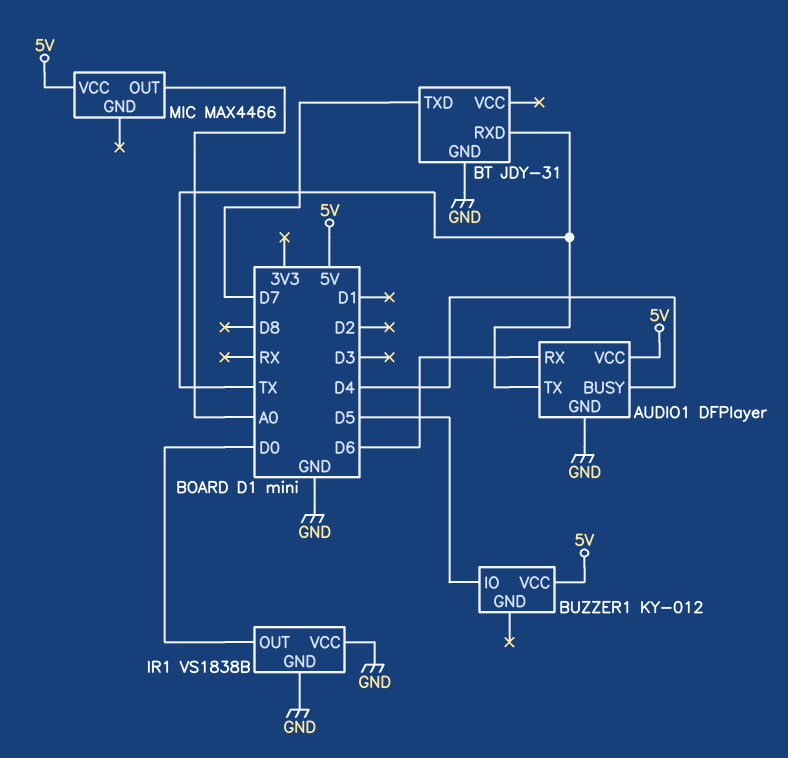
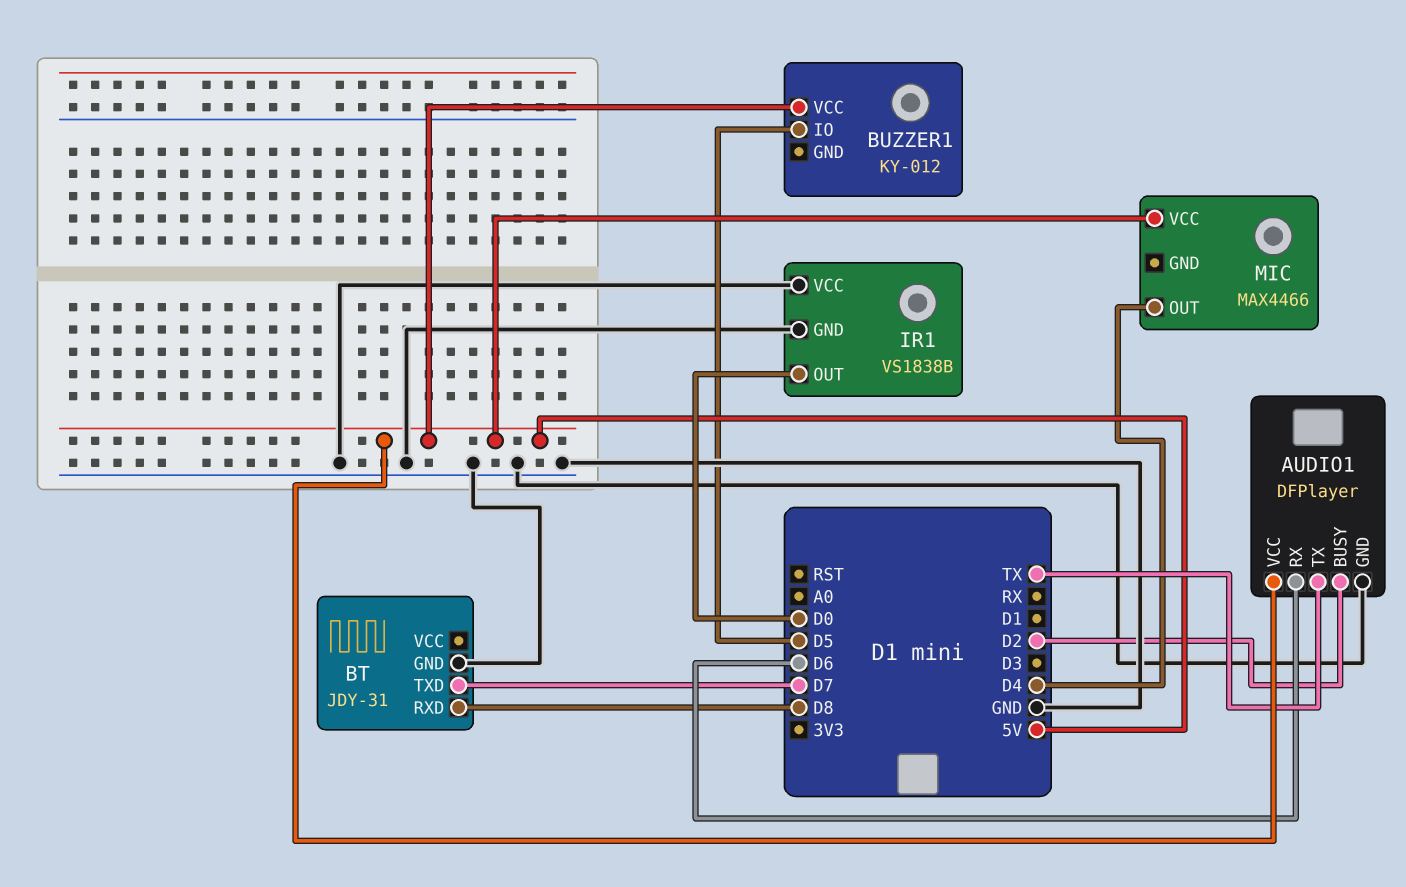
AUDIO1 pin BUSY: D4 -> D2
BT pin RXD: TX -> D8
MIC pin OUT: A0 -> D4

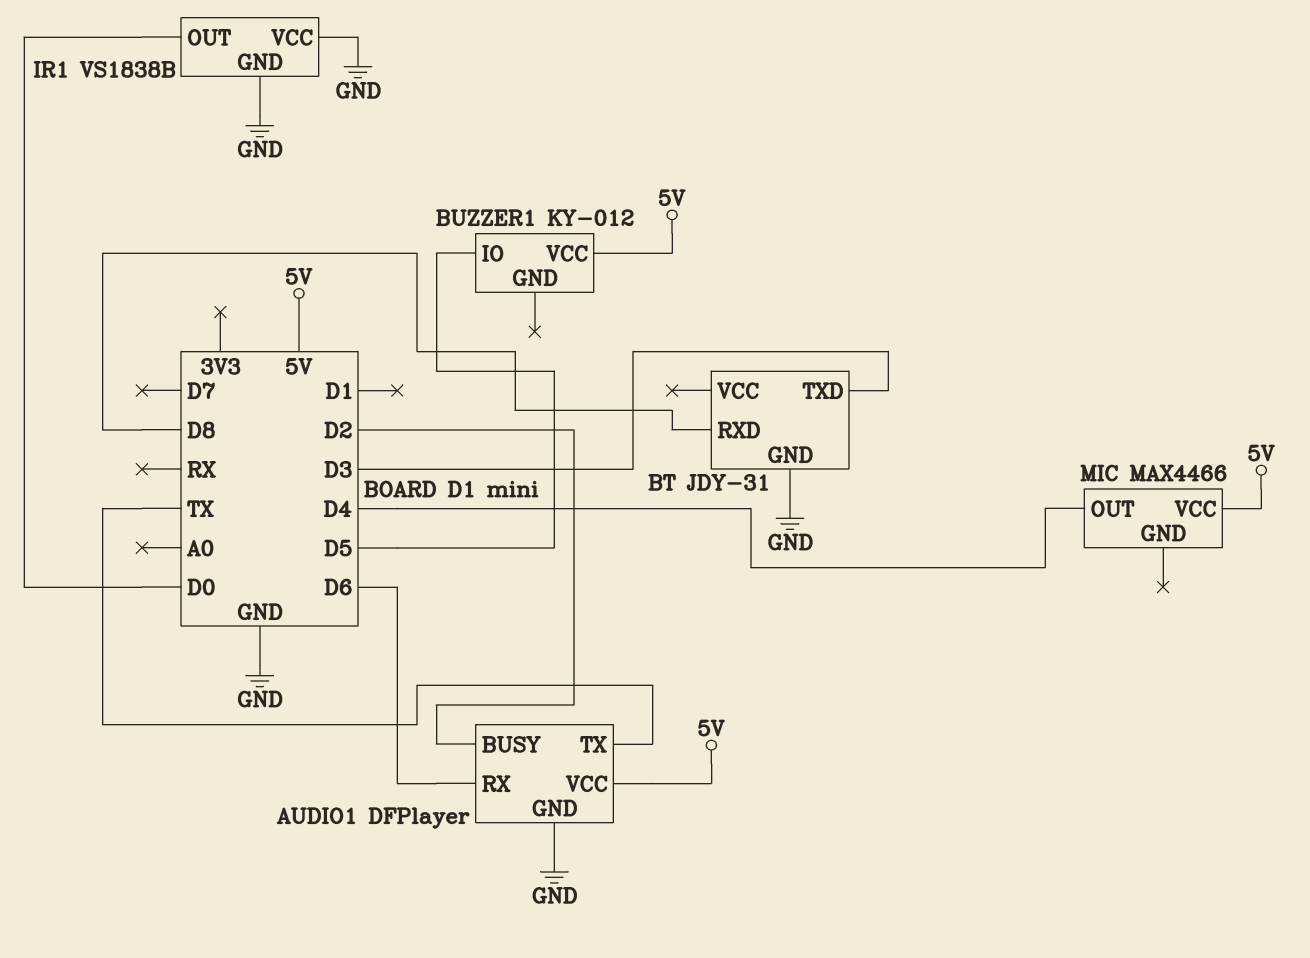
BT pin TXD: D7 -> D3

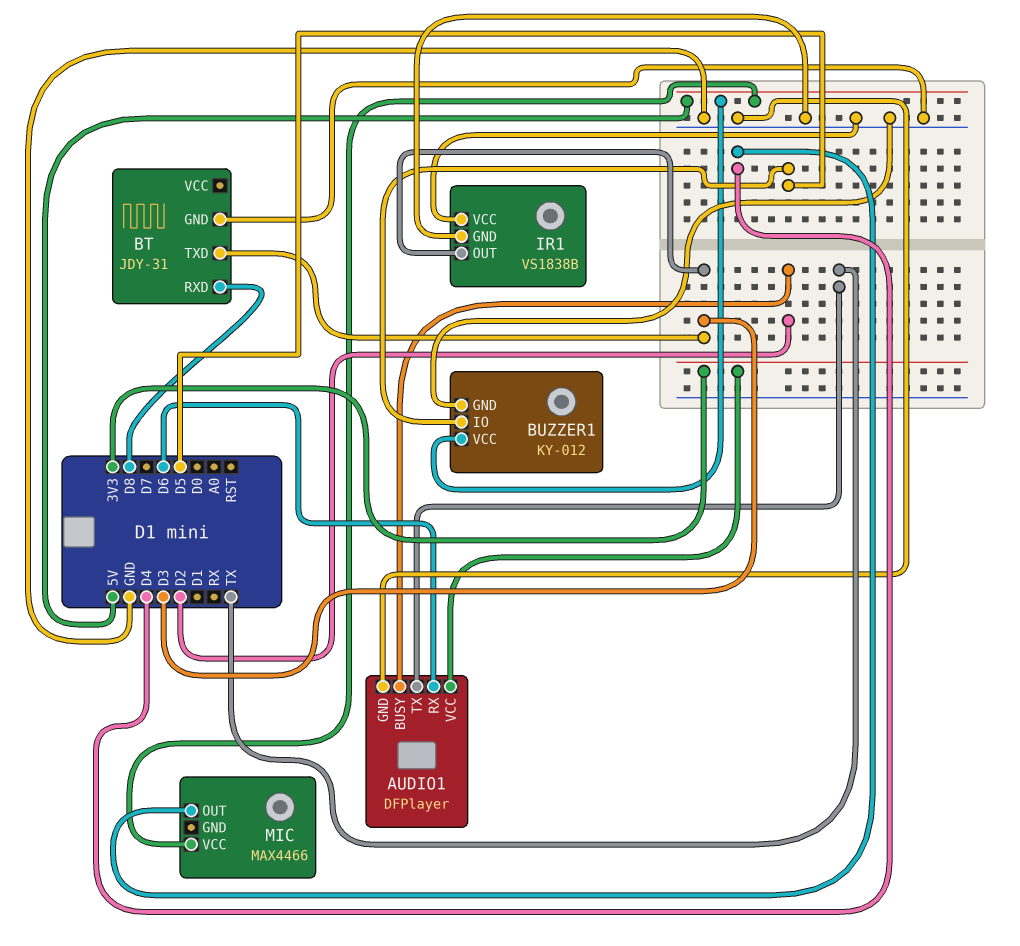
AUDIO1 pin VCC: 5V -> 3V3
BUZZER1 pin GND: none -> GND
IR1 pin OUT: D0 -> D3

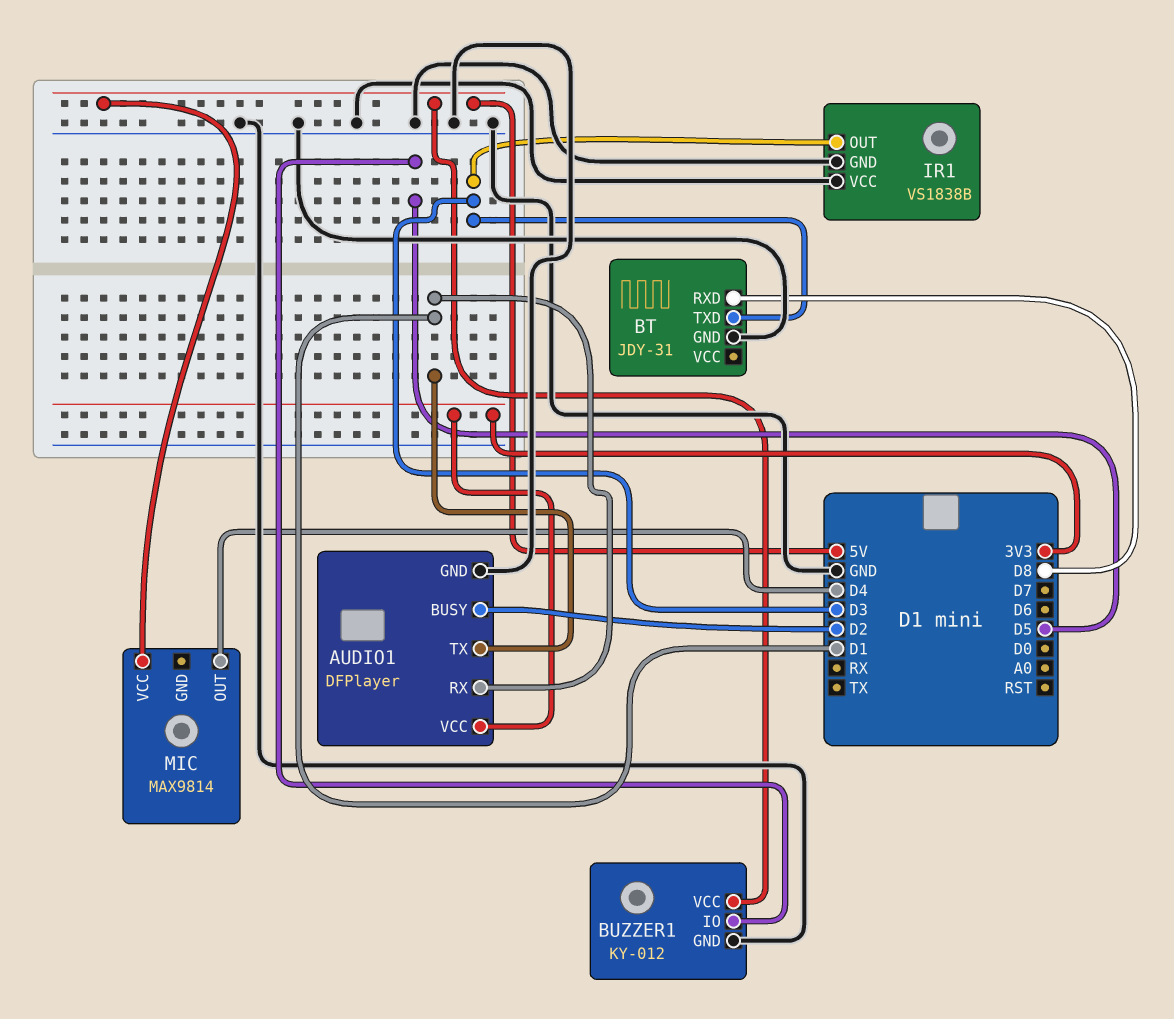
AUDIO1 pin RX: D6 -> D1
AUDIO1 pin TX: TX -> D1
MIC: MAX4466 -> MAX9814

